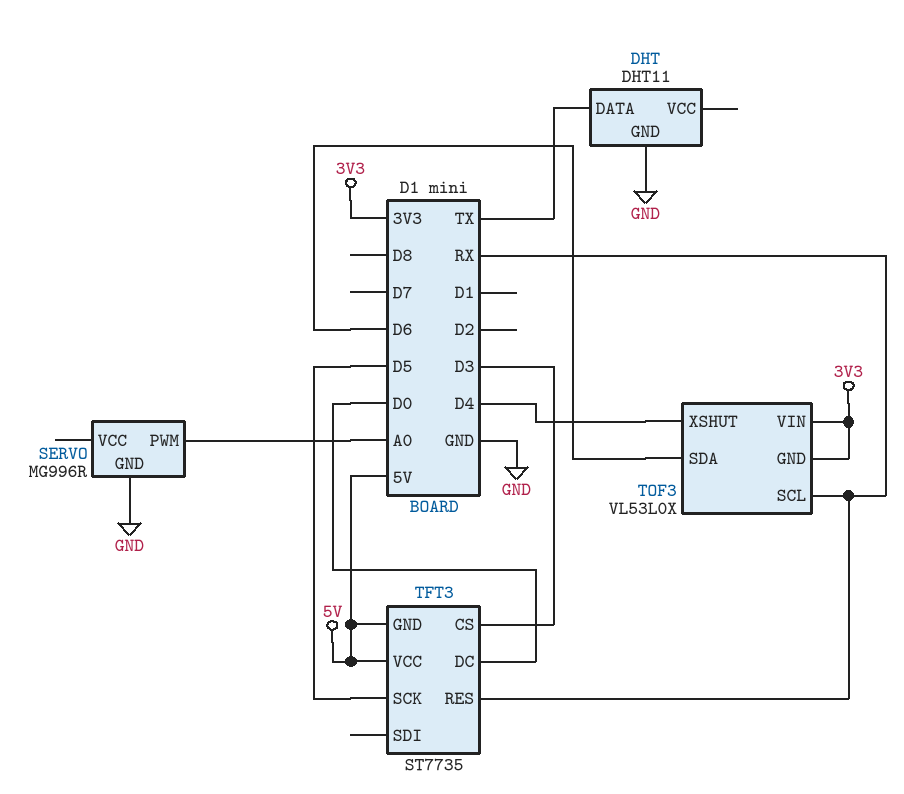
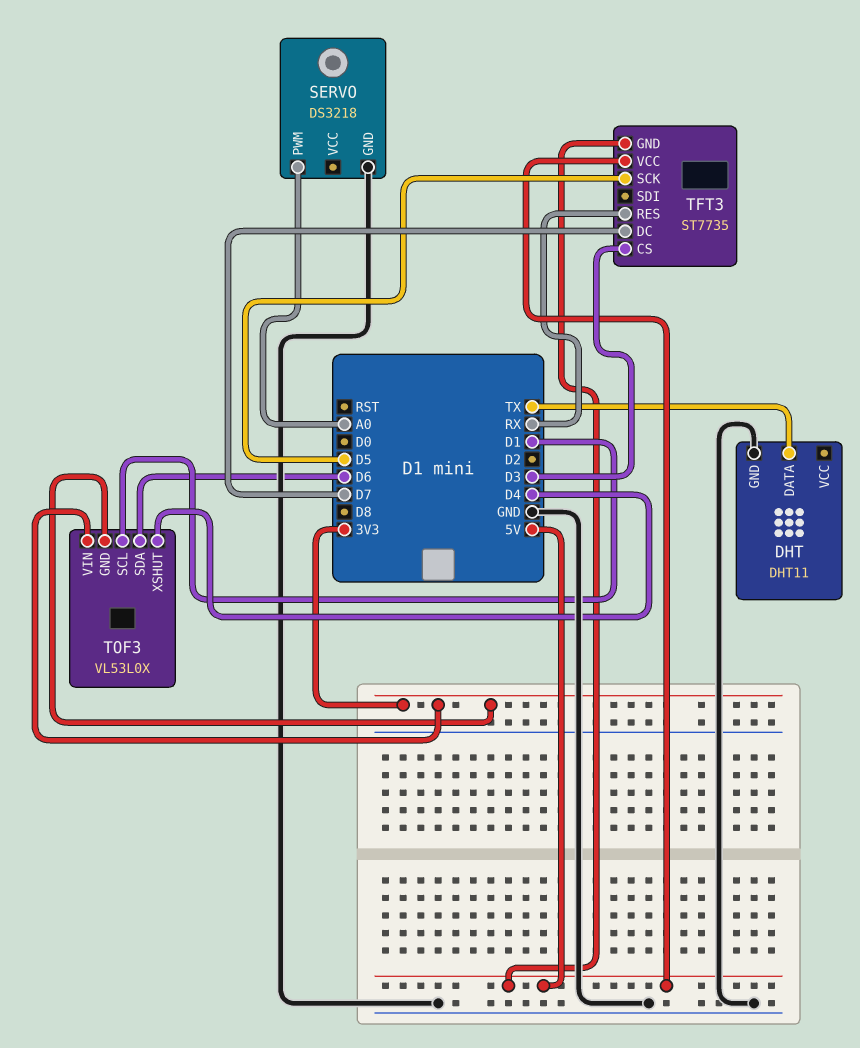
SERVO: MG996R -> DS3218
TFT3 pin DC: D0 -> D7
TOF3 pin SCL: RX -> D1

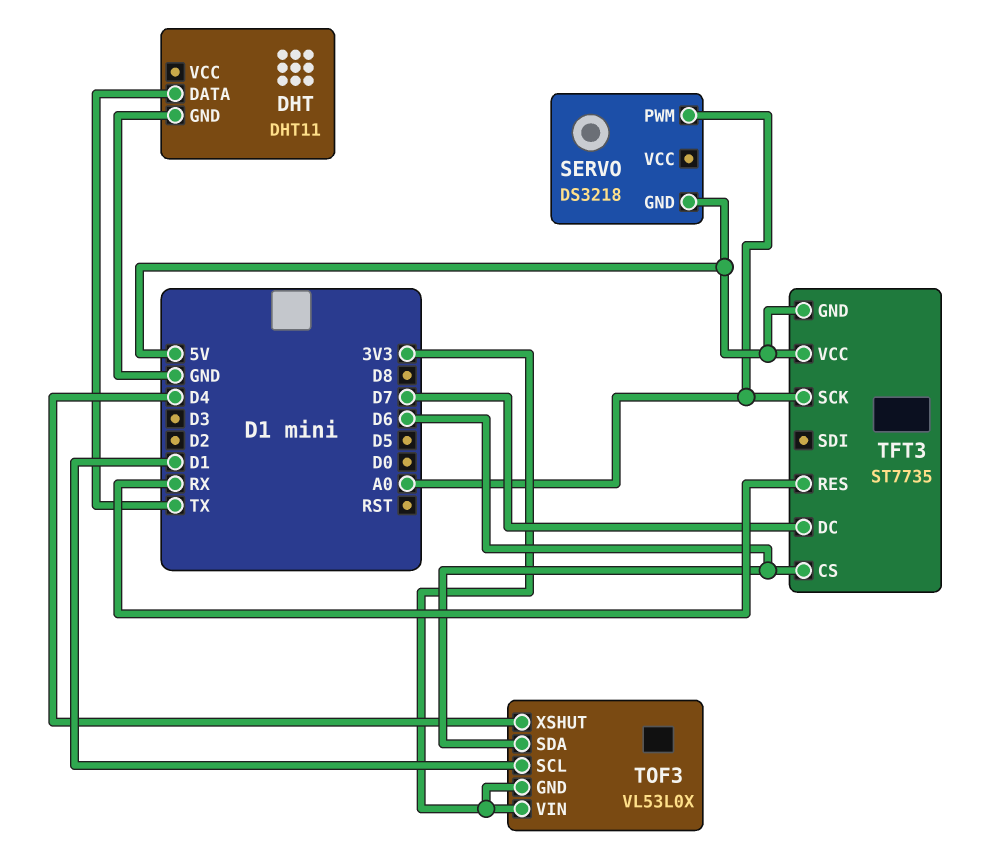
SERVO pin GND: GND -> 5V
TFT3 pin CS: D3 -> D6
TFT3 pin SCK: D5 -> A0

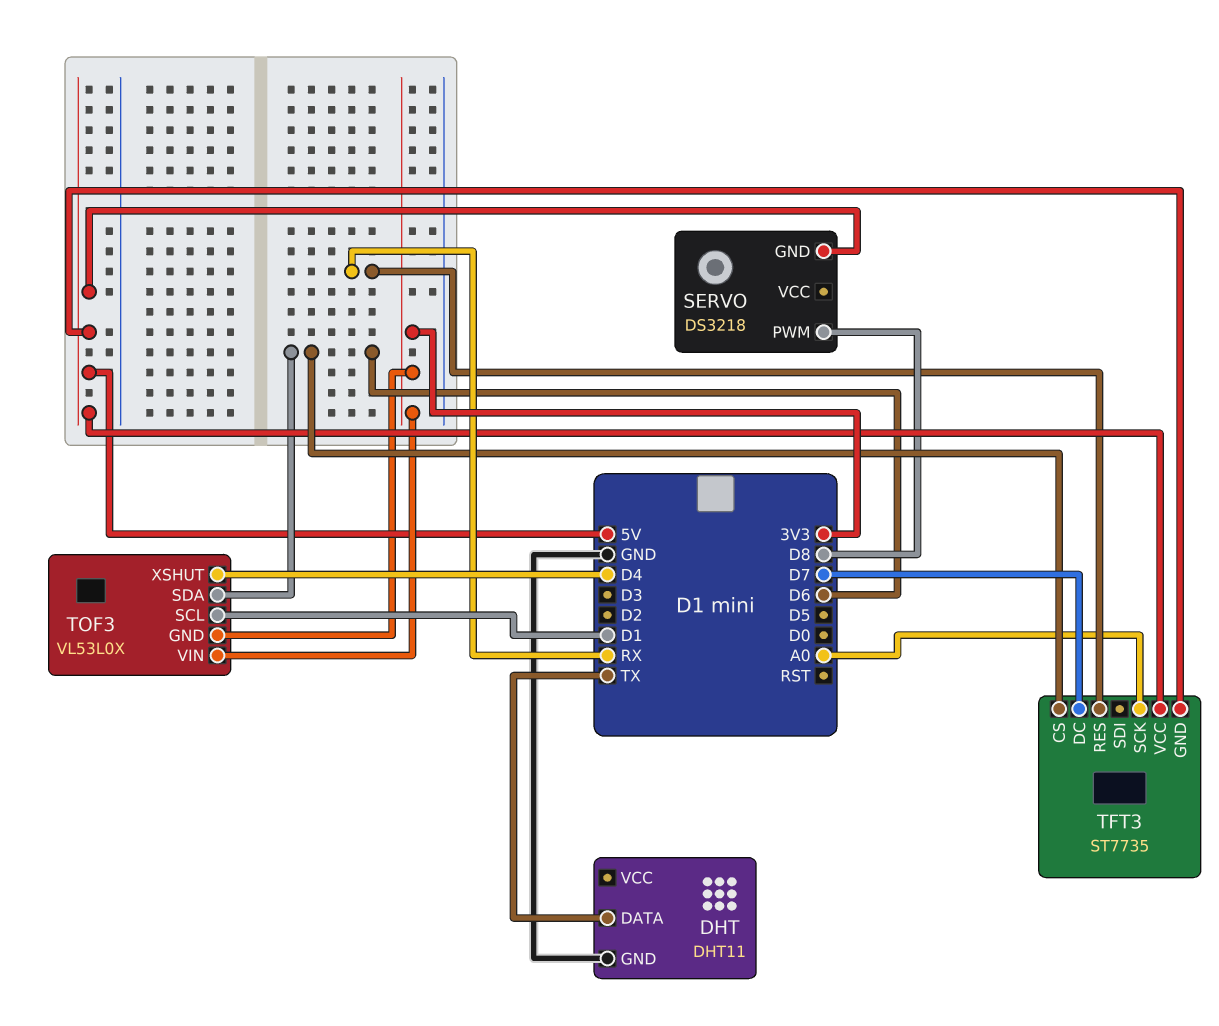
SERVO pin PWM: A0 -> D8

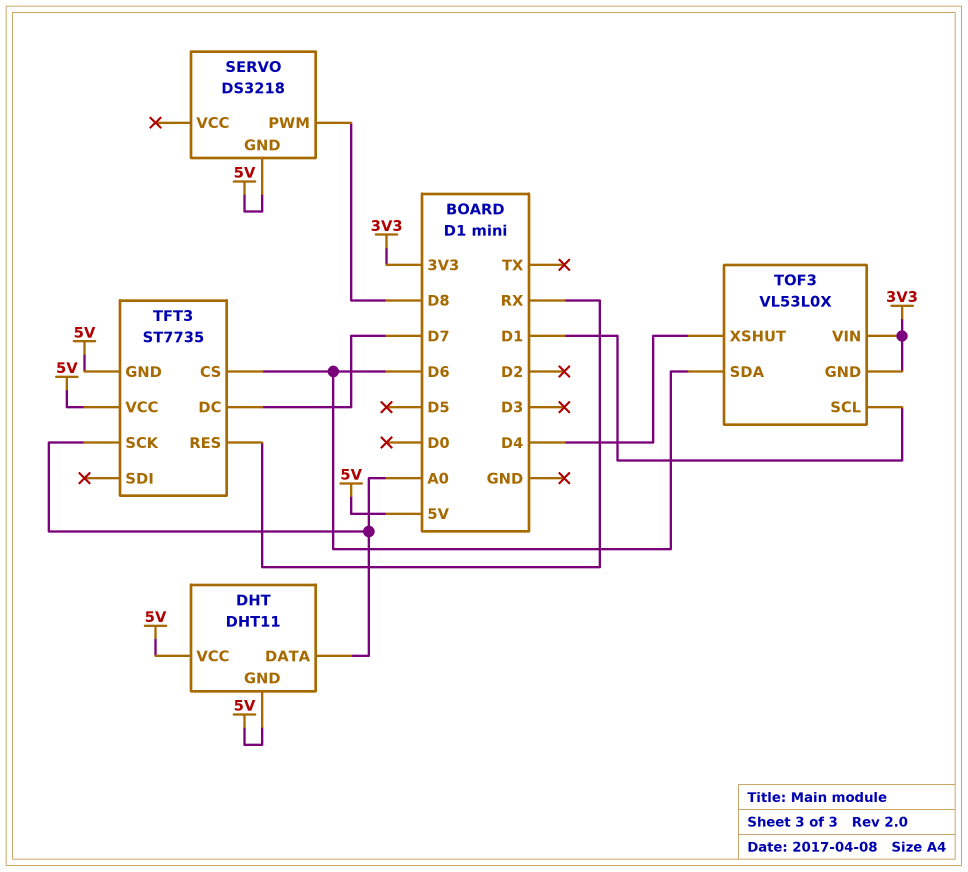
DHT pin DATA: TX -> A0
DHT pin GND: GND -> 5V
DHT pin VCC: none -> 5V

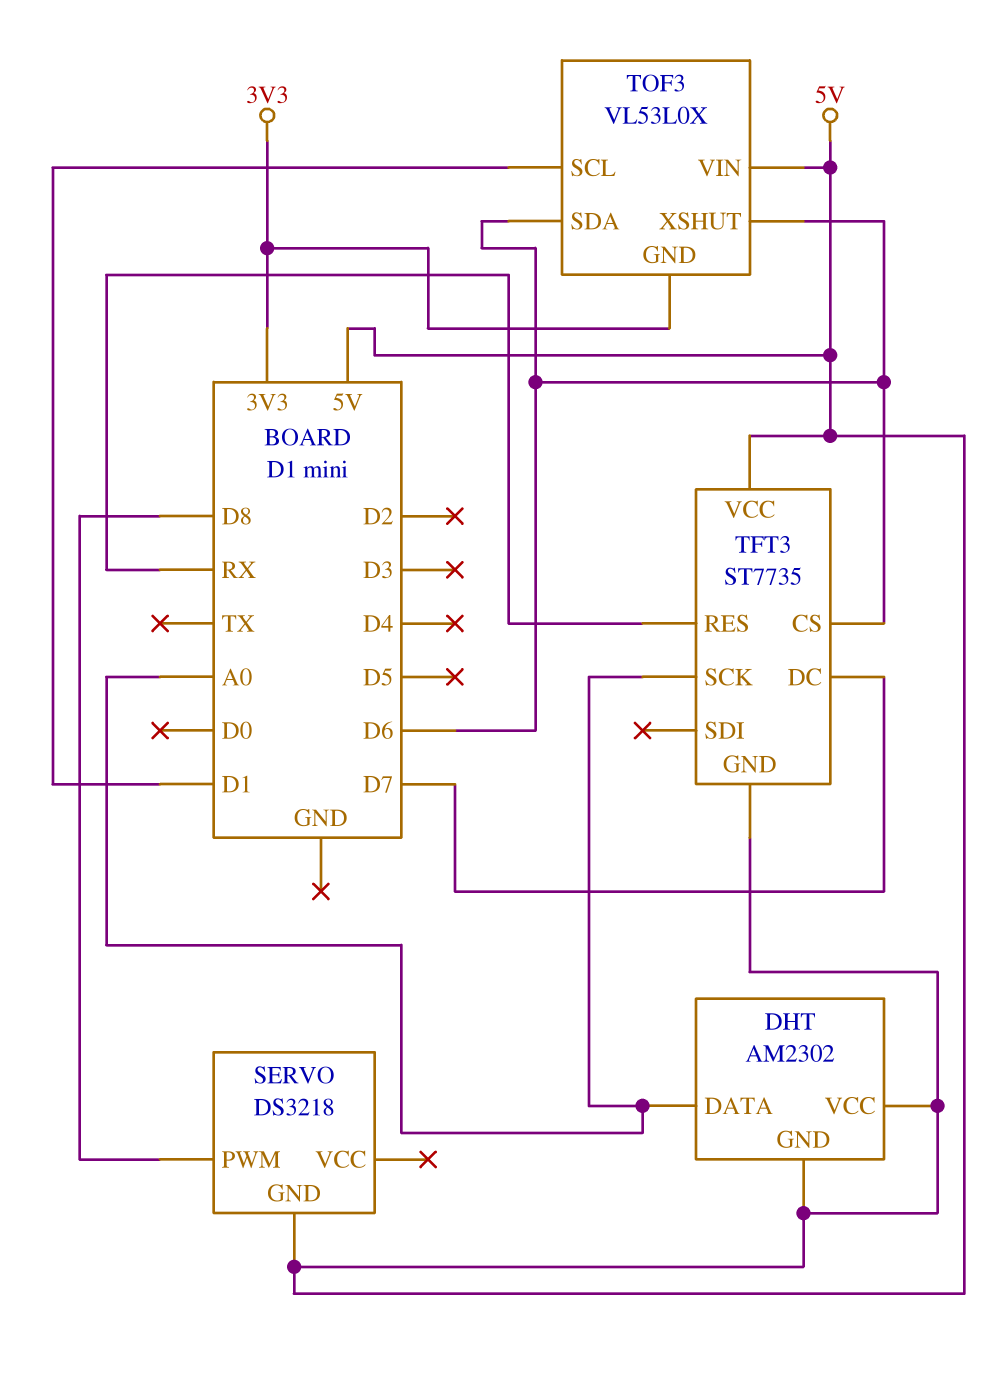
DHT: DHT11 -> AM2302
TOF3 pin VIN: 3V3 -> 5V
TOF3 pin XSHUT: D4 -> D6

